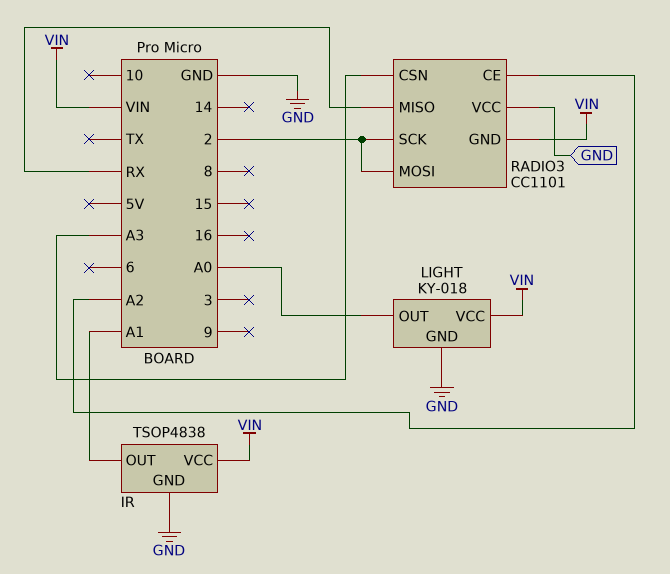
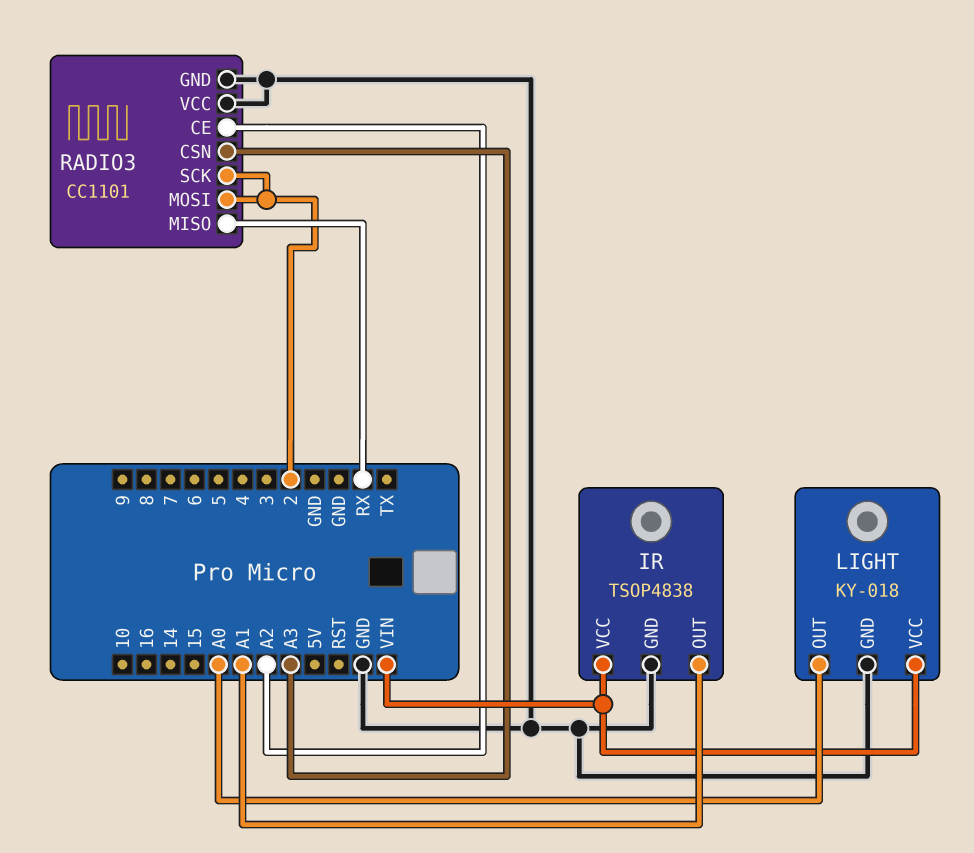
RADIO3 pin GND: VIN -> GND

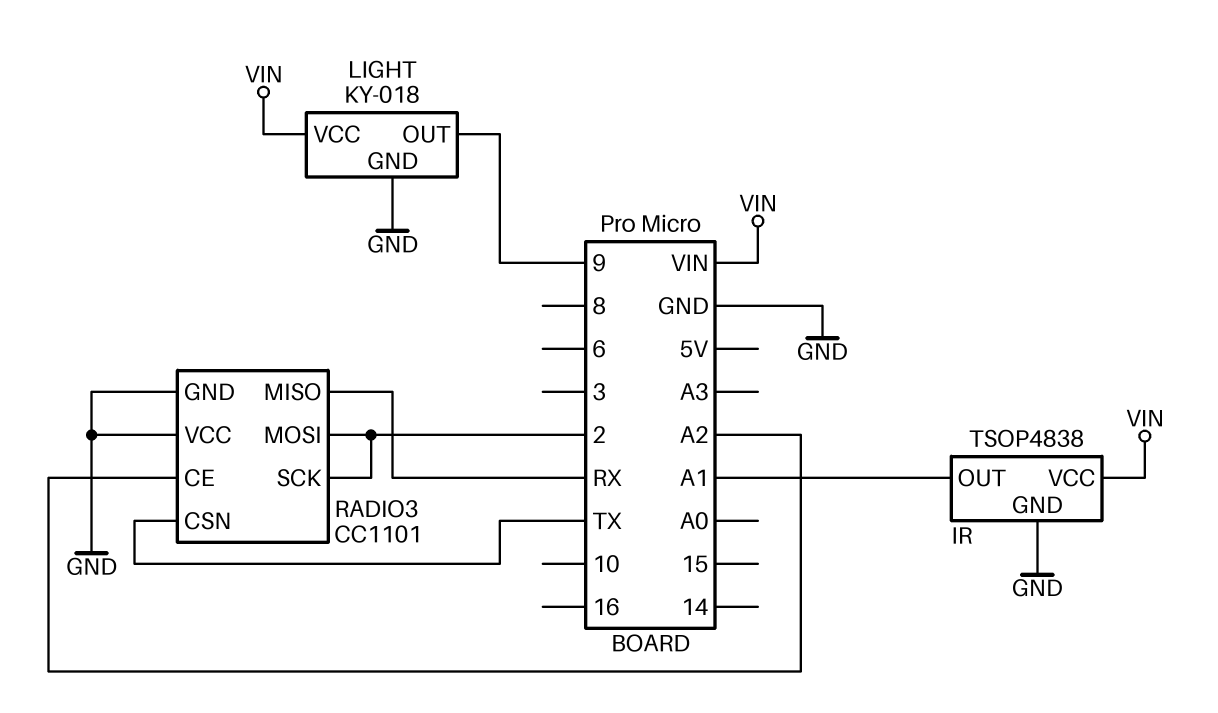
LIGHT pin OUT: A0 -> 9
RADIO3 pin CSN: A3 -> TX

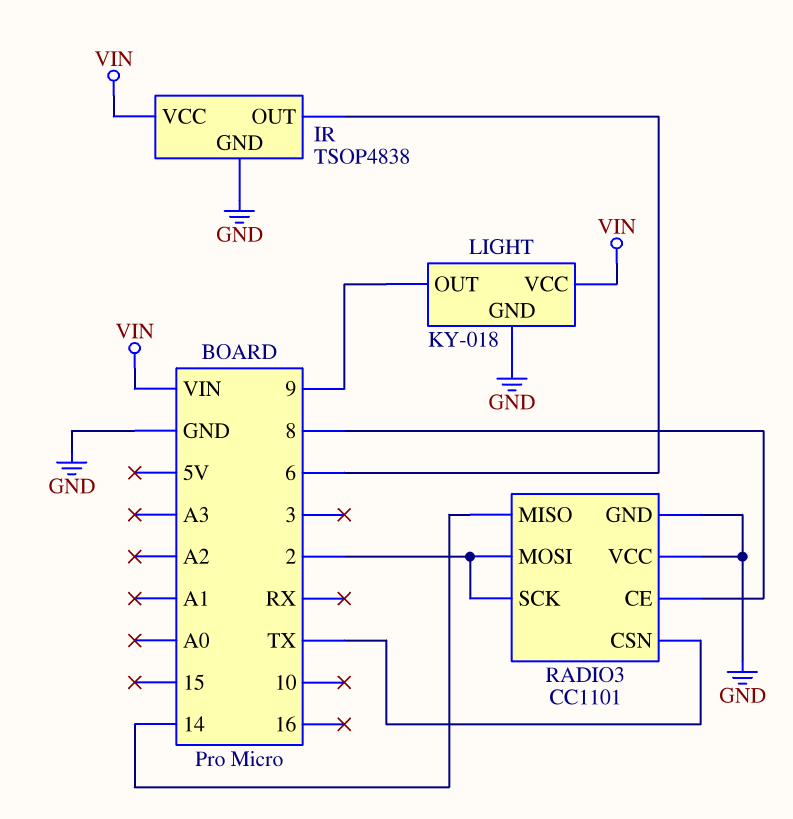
IR pin OUT: A1 -> 6
RADIO3 pin CE: A2 -> 8
RADIO3 pin MISO: RX -> 14

